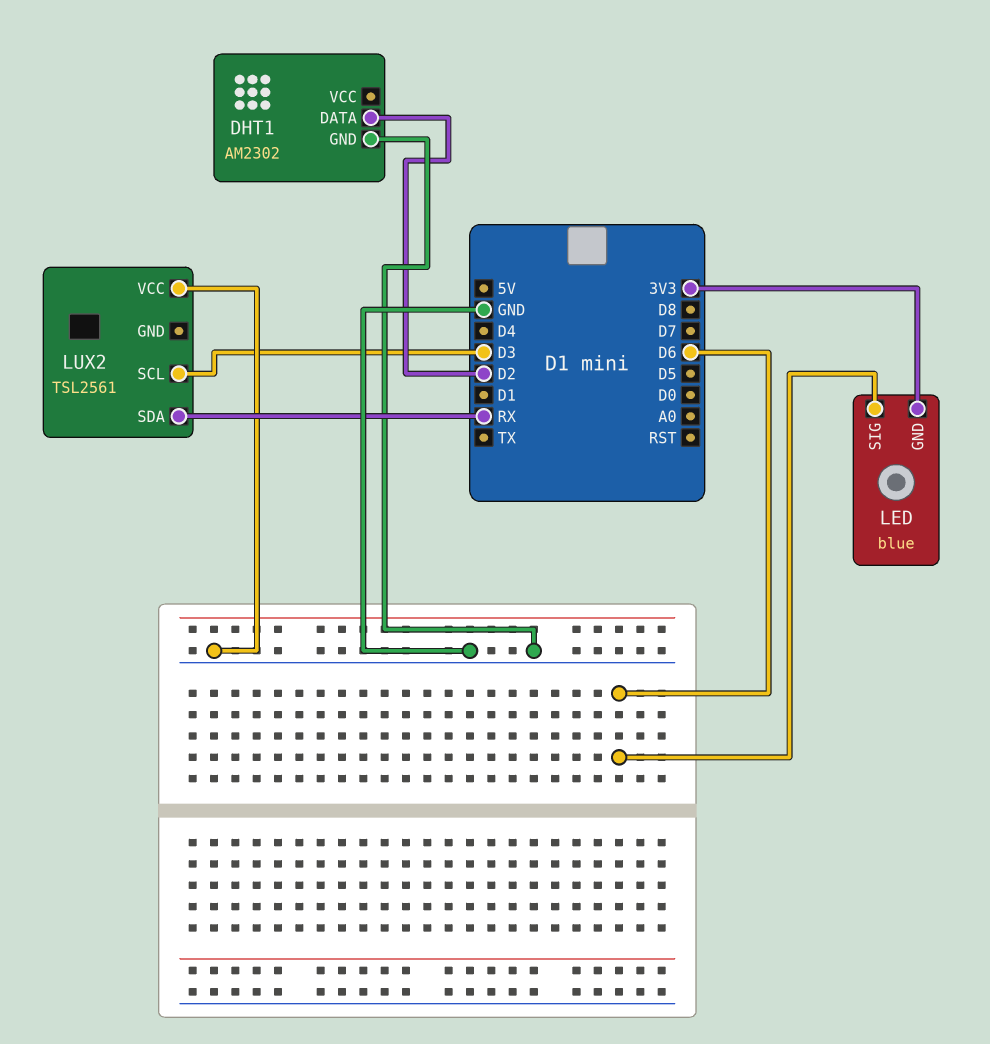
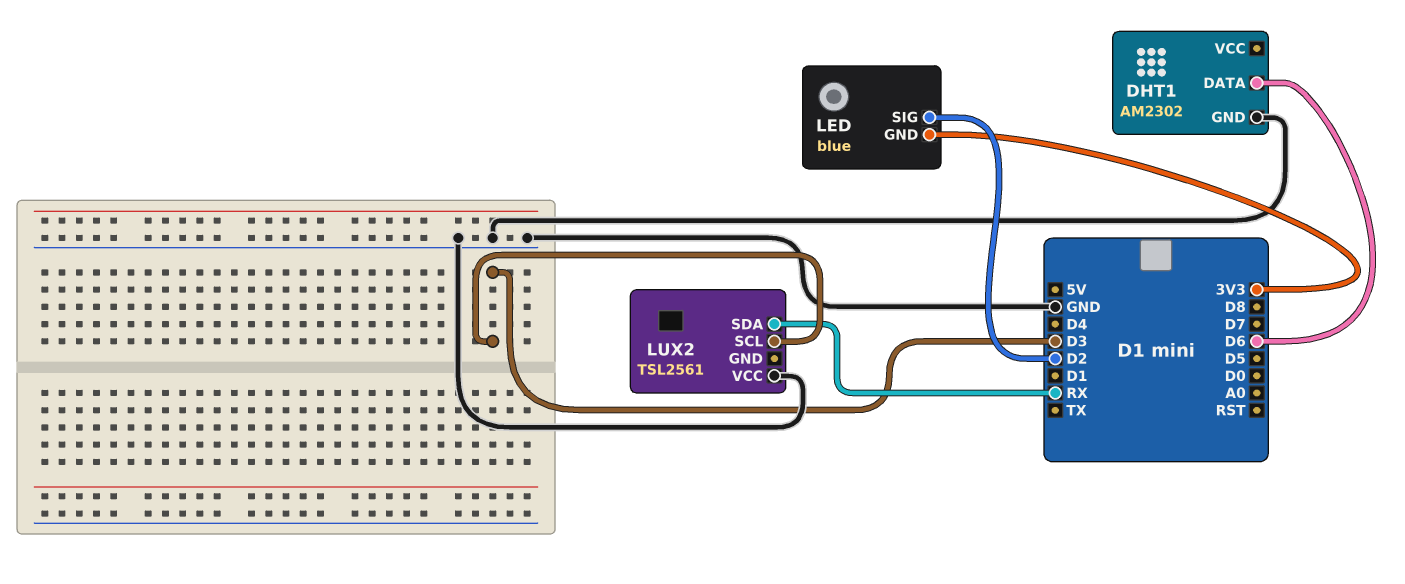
DHT1 pin DATA: D2 -> D6
LED pin SIG: D6 -> D2

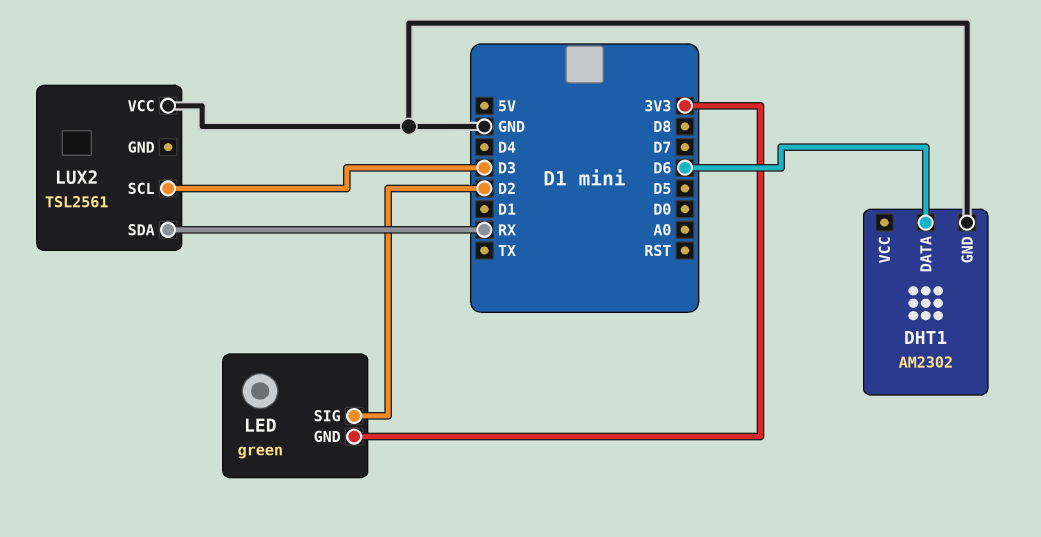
LED: blue -> green

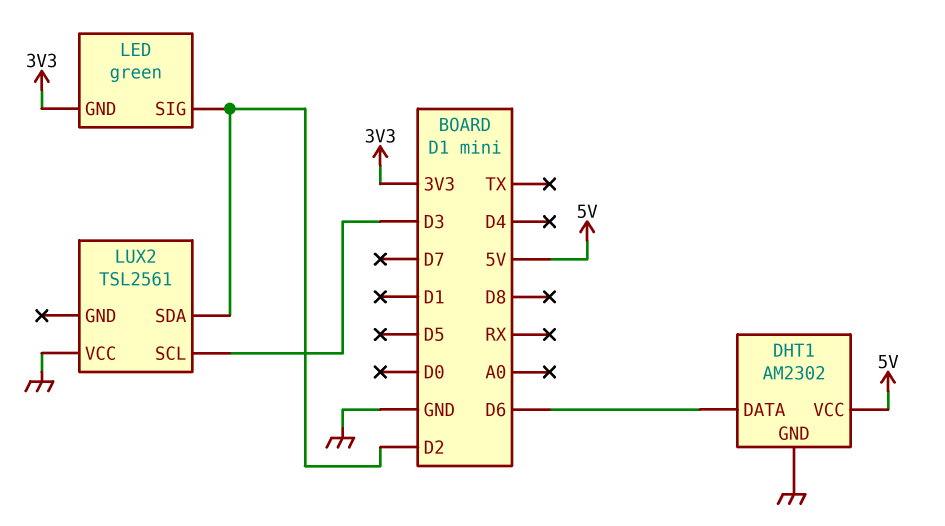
DHT1 pin VCC: none -> 5V
LUX2 pin SDA: RX -> D2

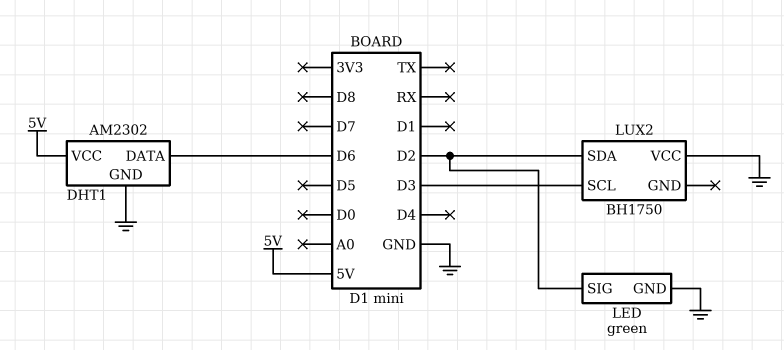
LED pin GND: 3V3 -> GND
LUX2: TSL2561 -> BH1750

